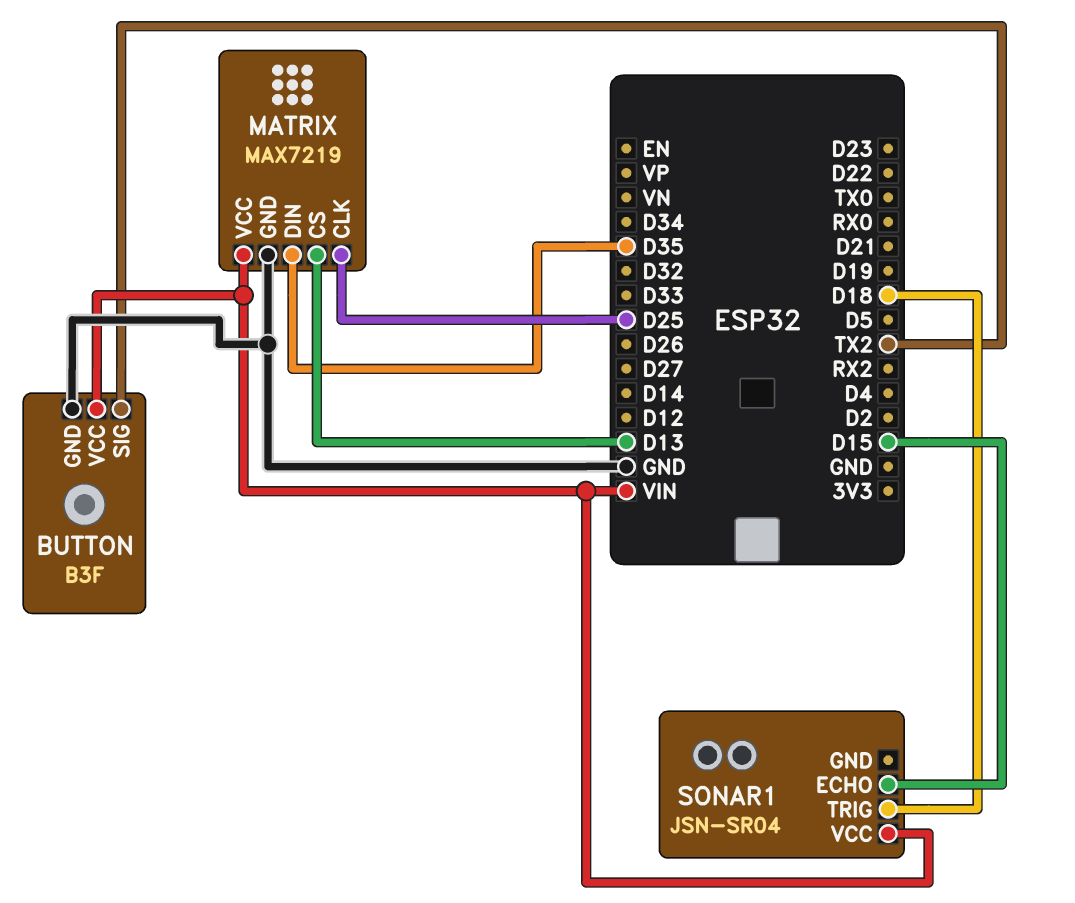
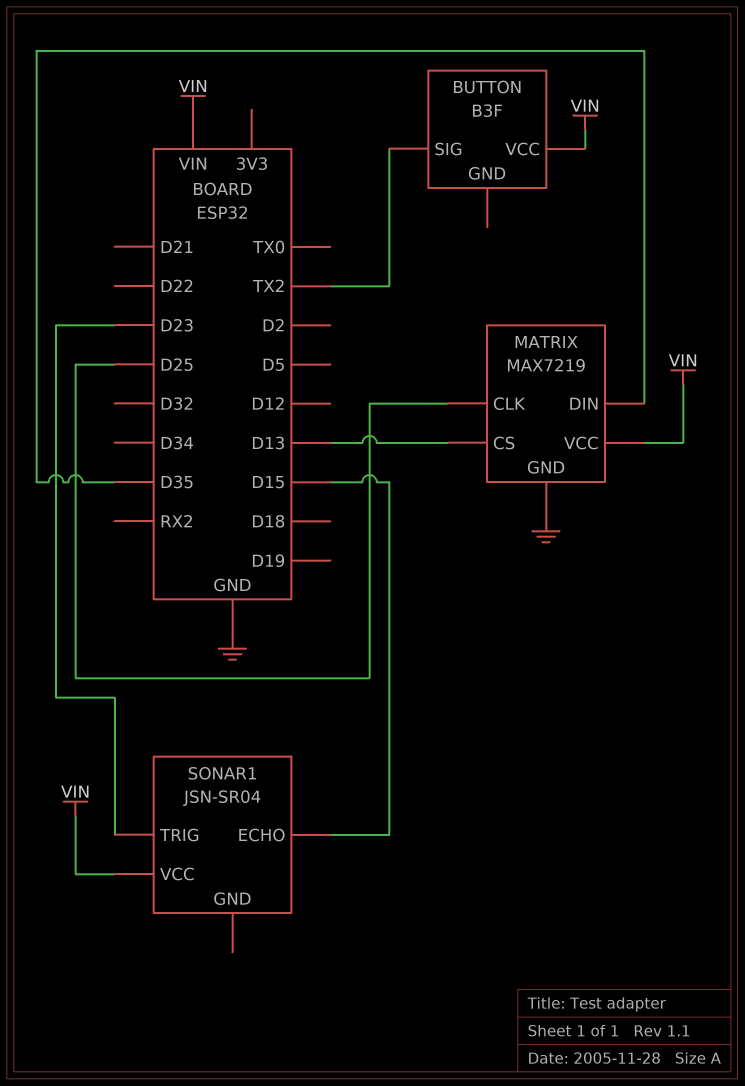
BUTTON pin GND: GND -> none
SONAR1 pin TRIG: D18 -> D23

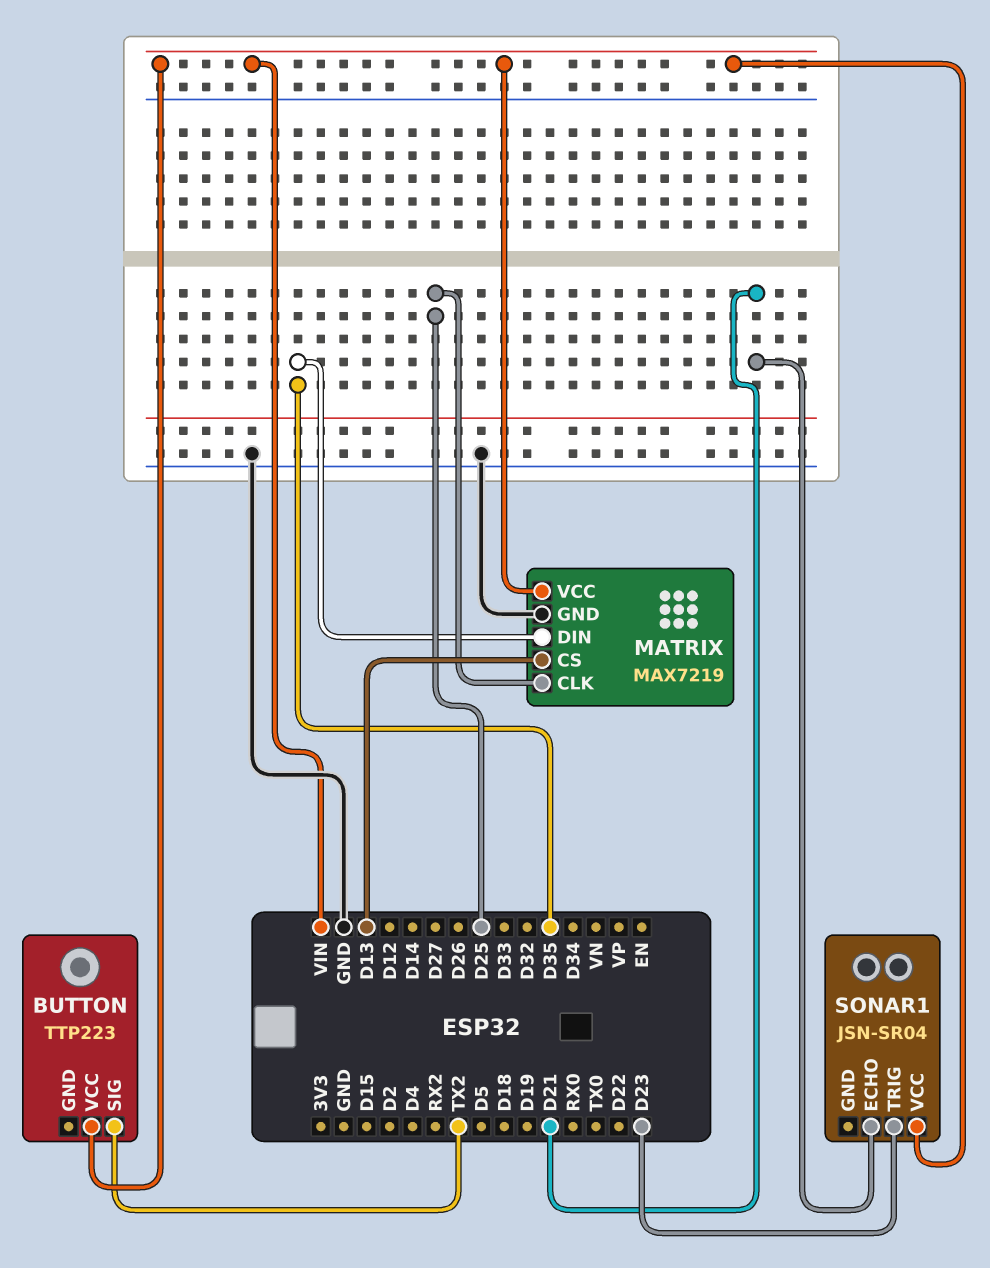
BUTTON: B3F -> TTP223
SONAR1 pin ECHO: D15 -> D21

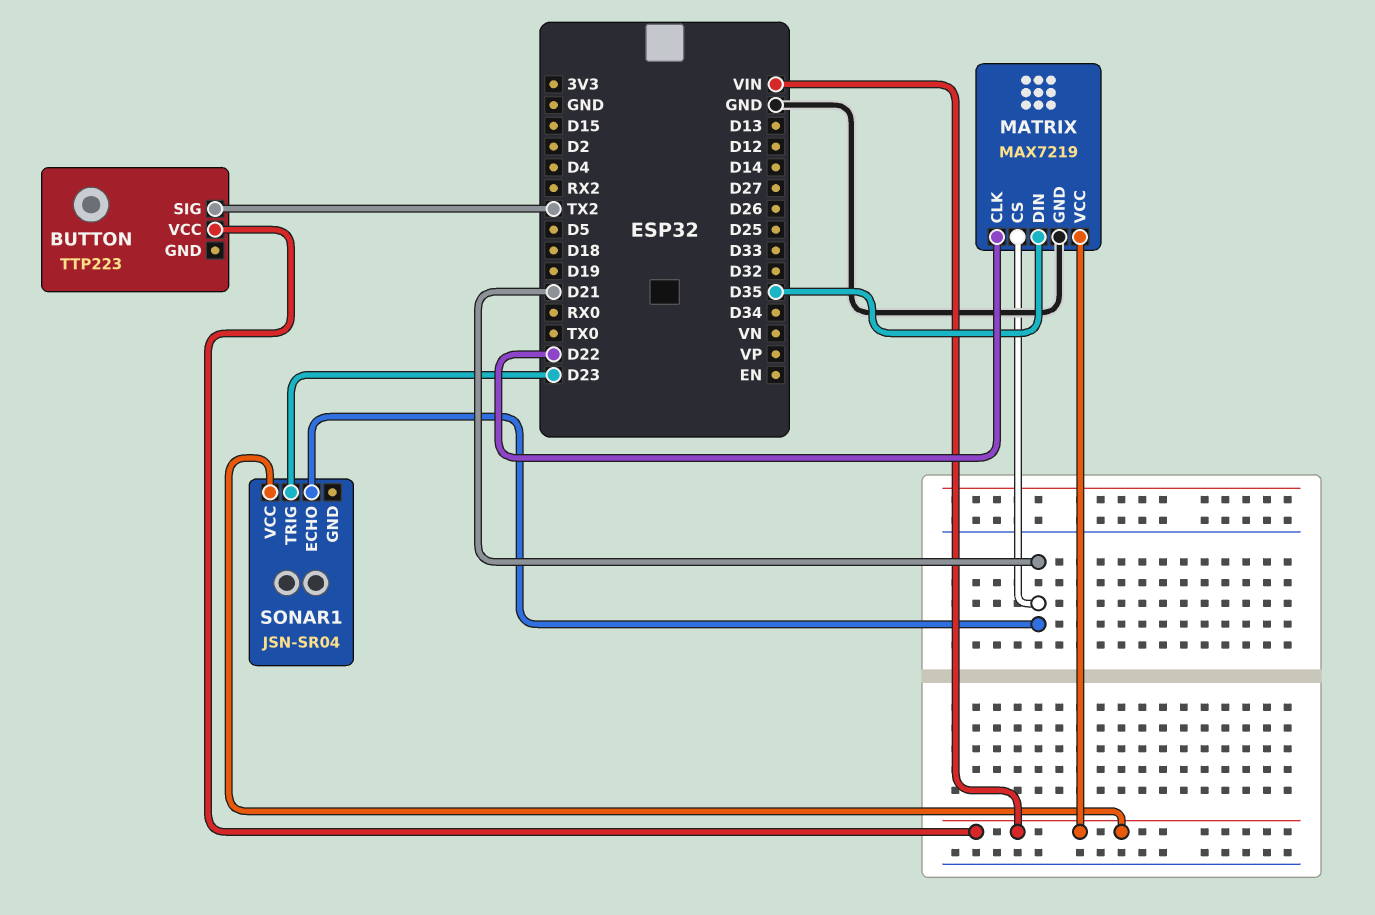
MATRIX pin CLK: D25 -> D22
MATRIX pin CS: D13 -> D21

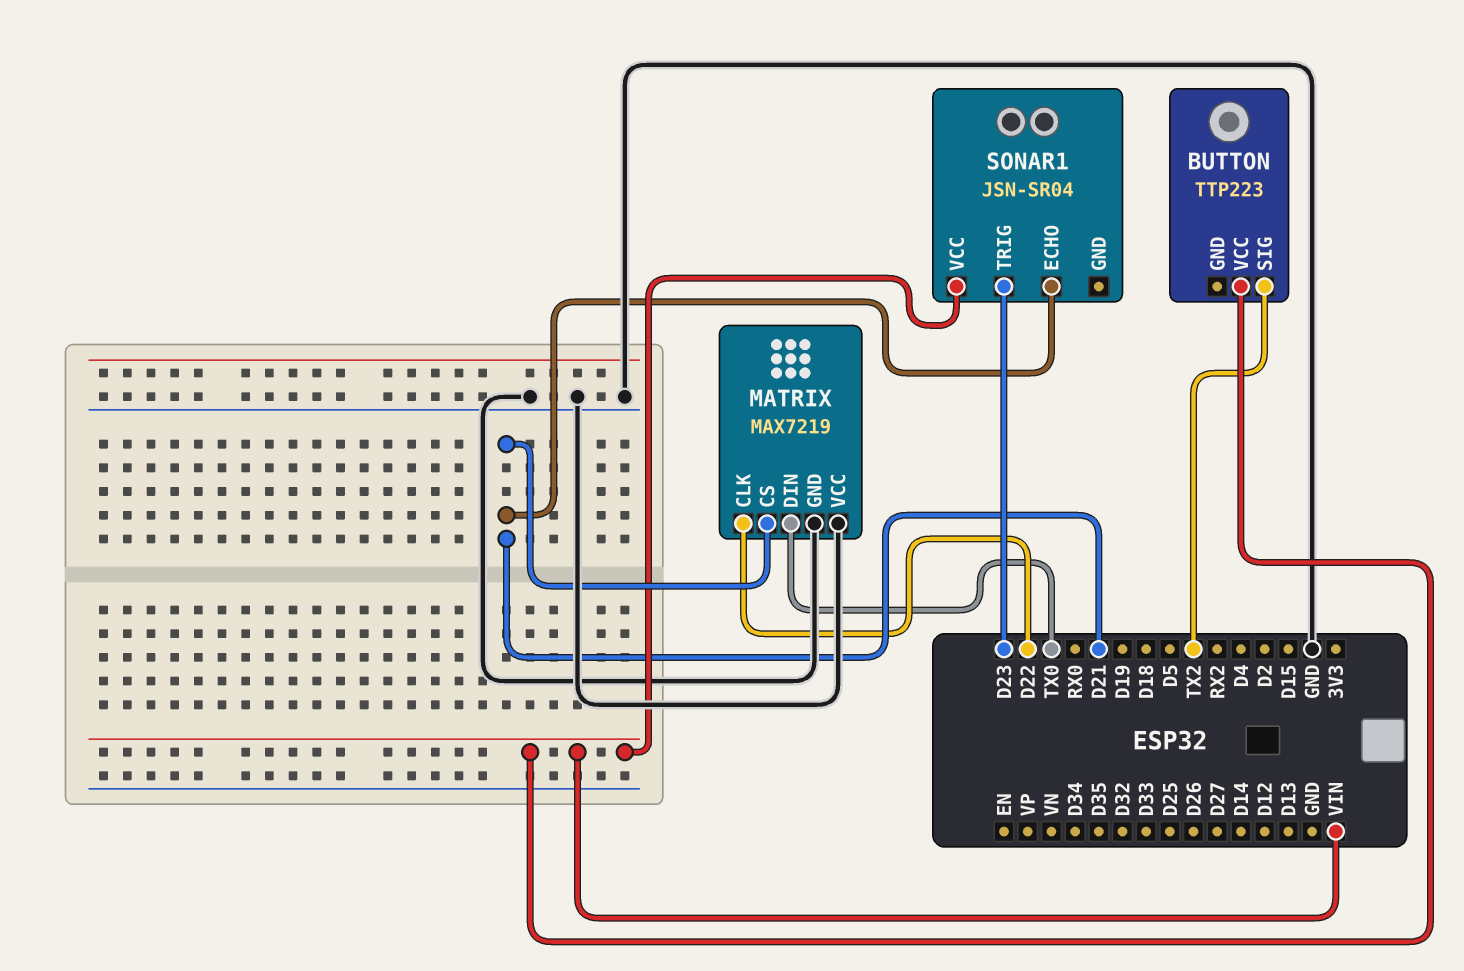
MATRIX pin DIN: D35 -> TX0
MATRIX pin VCC: VIN -> GND

